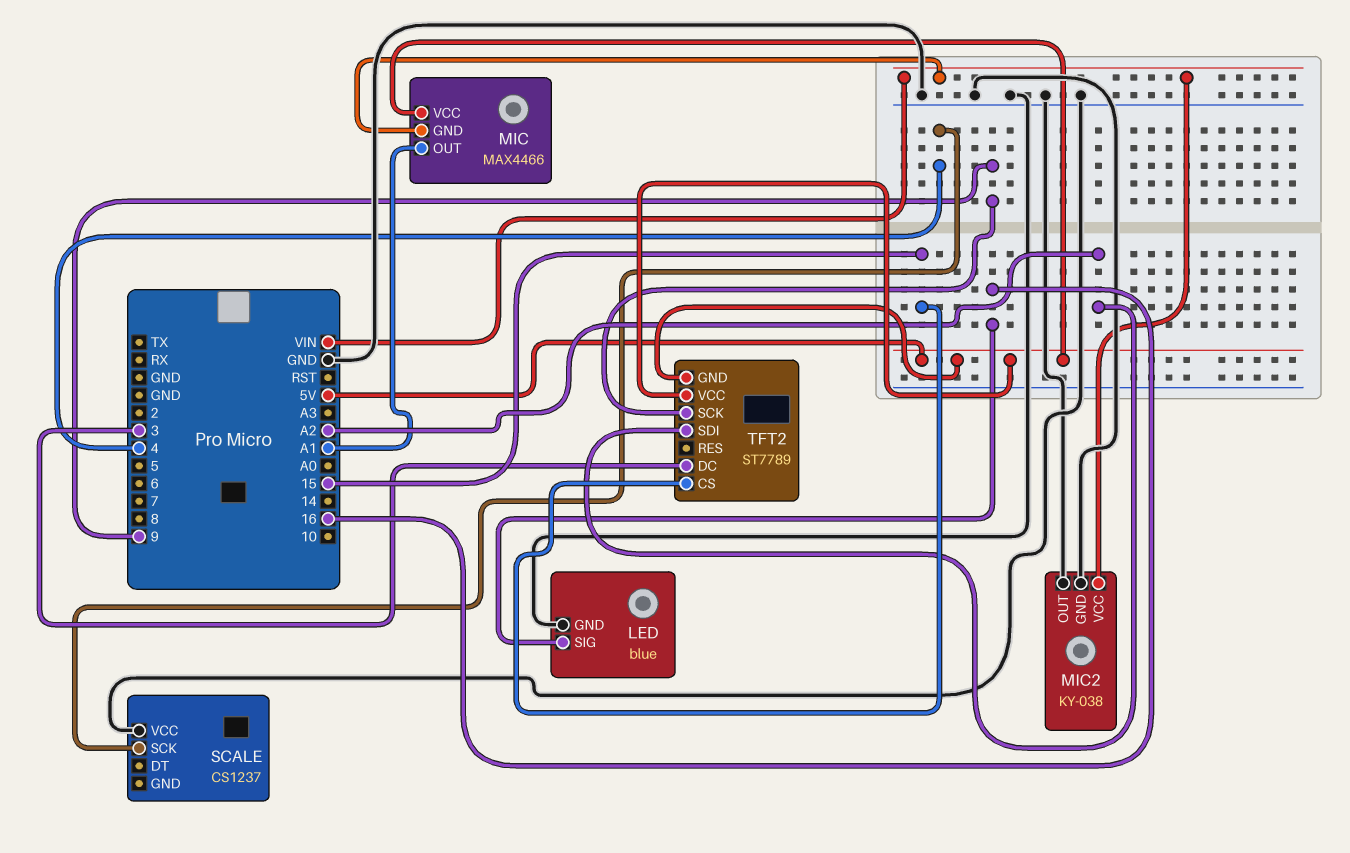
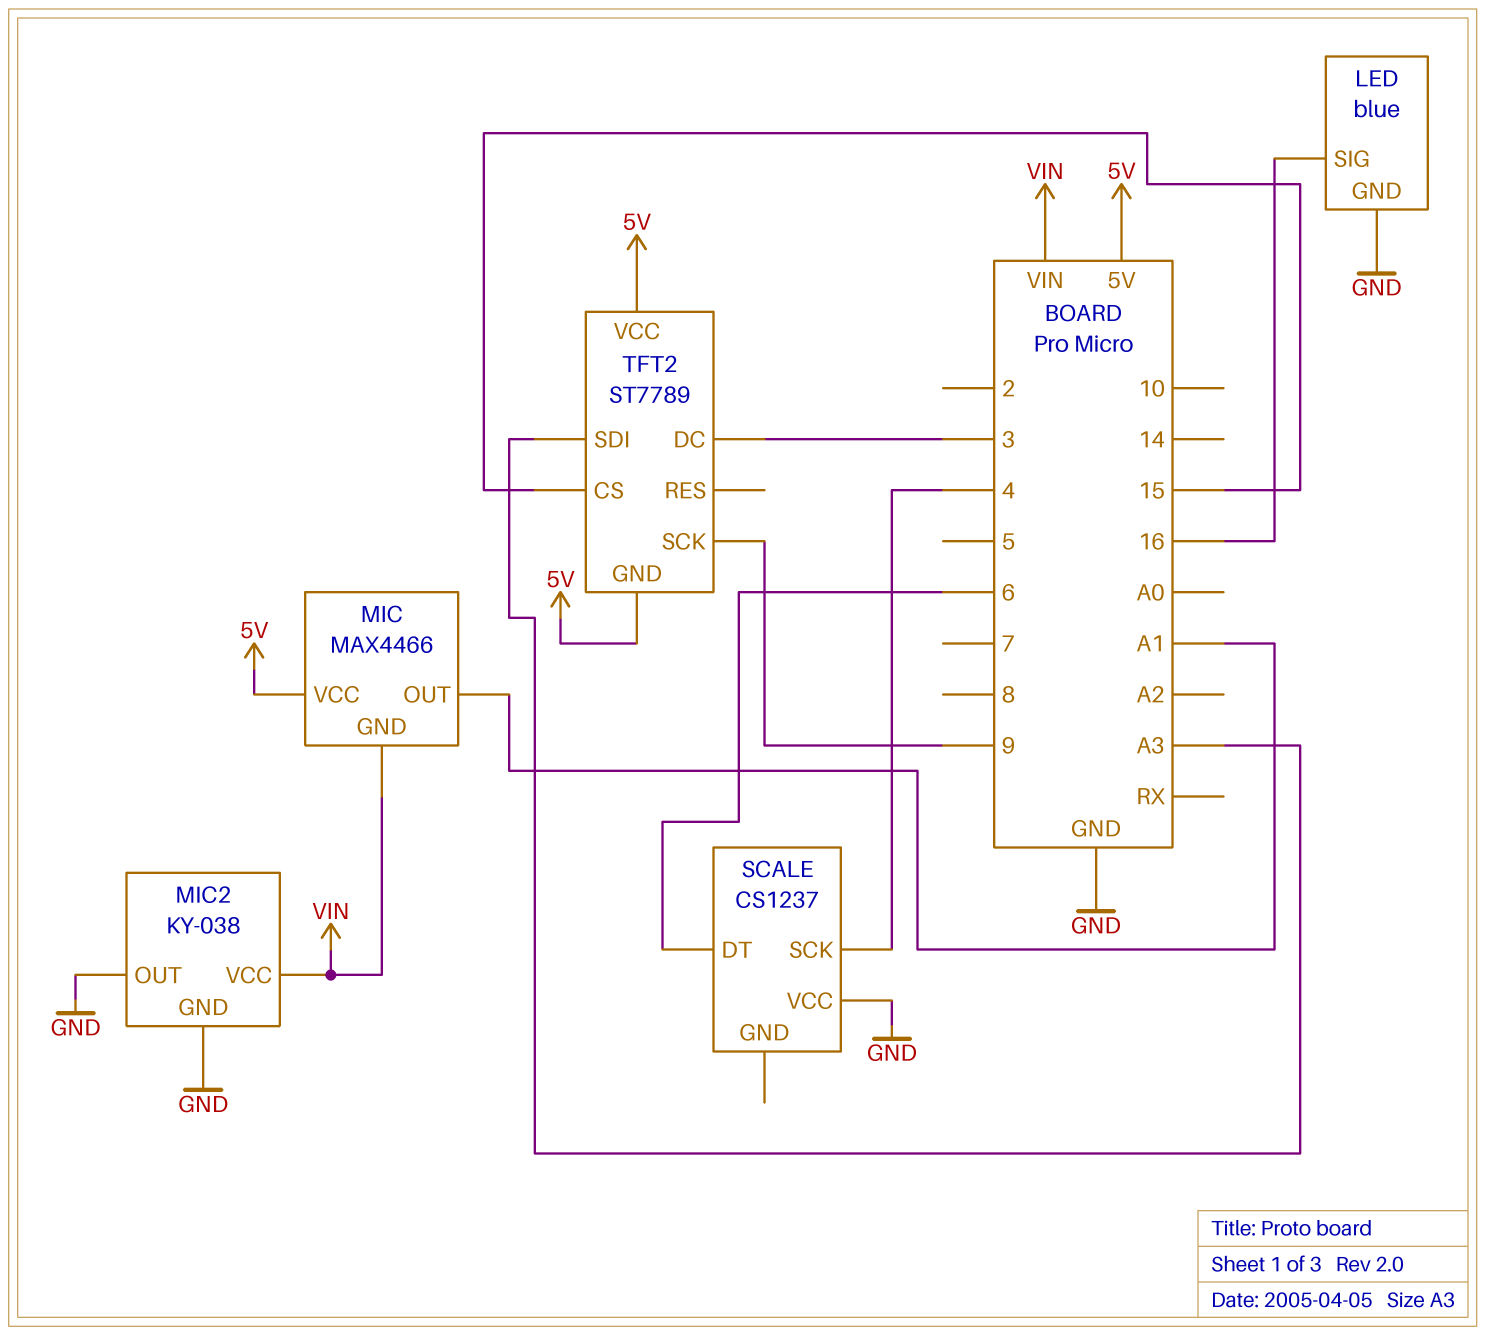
SCALE pin DT: none -> 6
TFT2 pin SDI: A2 -> A3

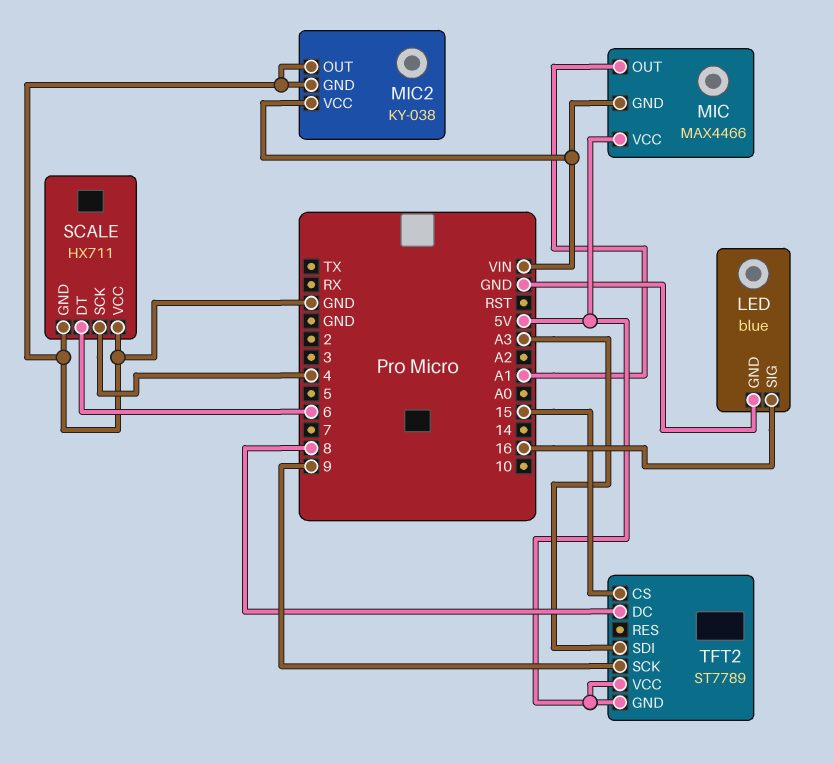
SCALE: CS1237 -> HX711
SCALE pin GND: none -> GND
TFT2 pin DC: 3 -> 8

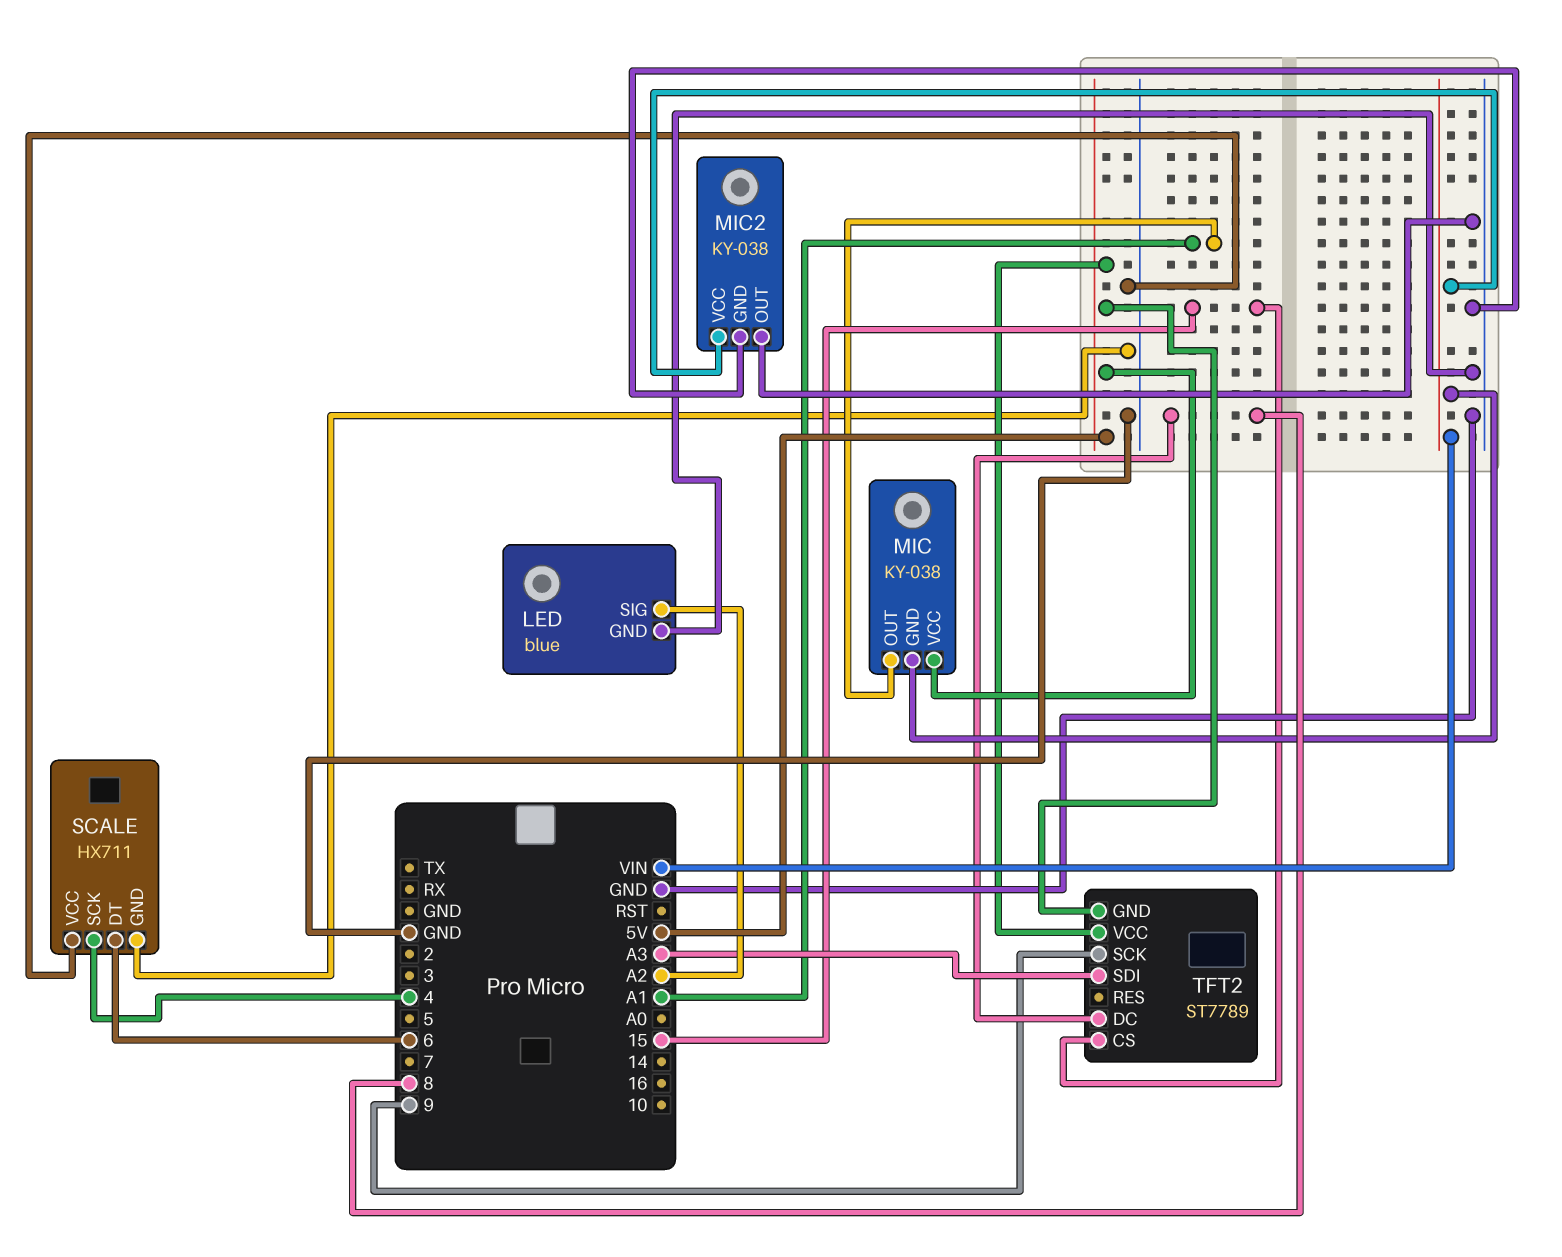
LED pin SIG: 16 -> A2
MIC: MAX4466 -> KY-038

